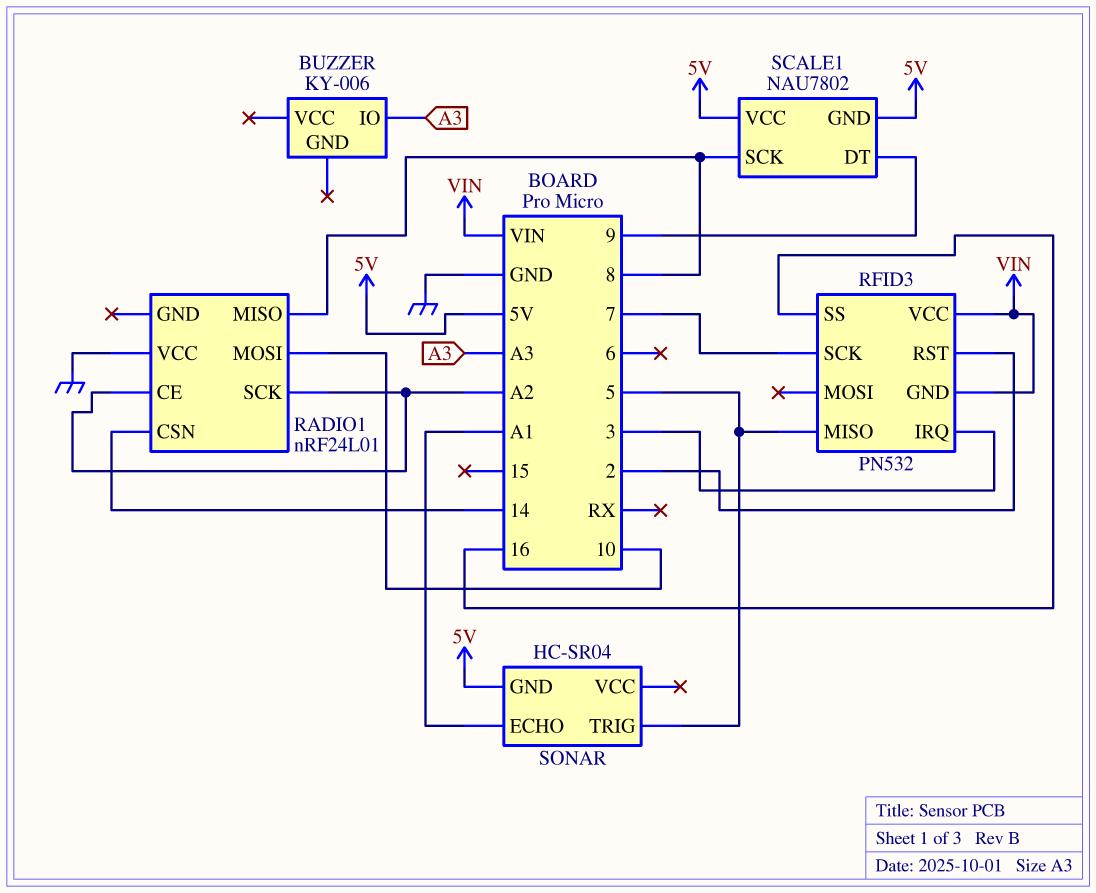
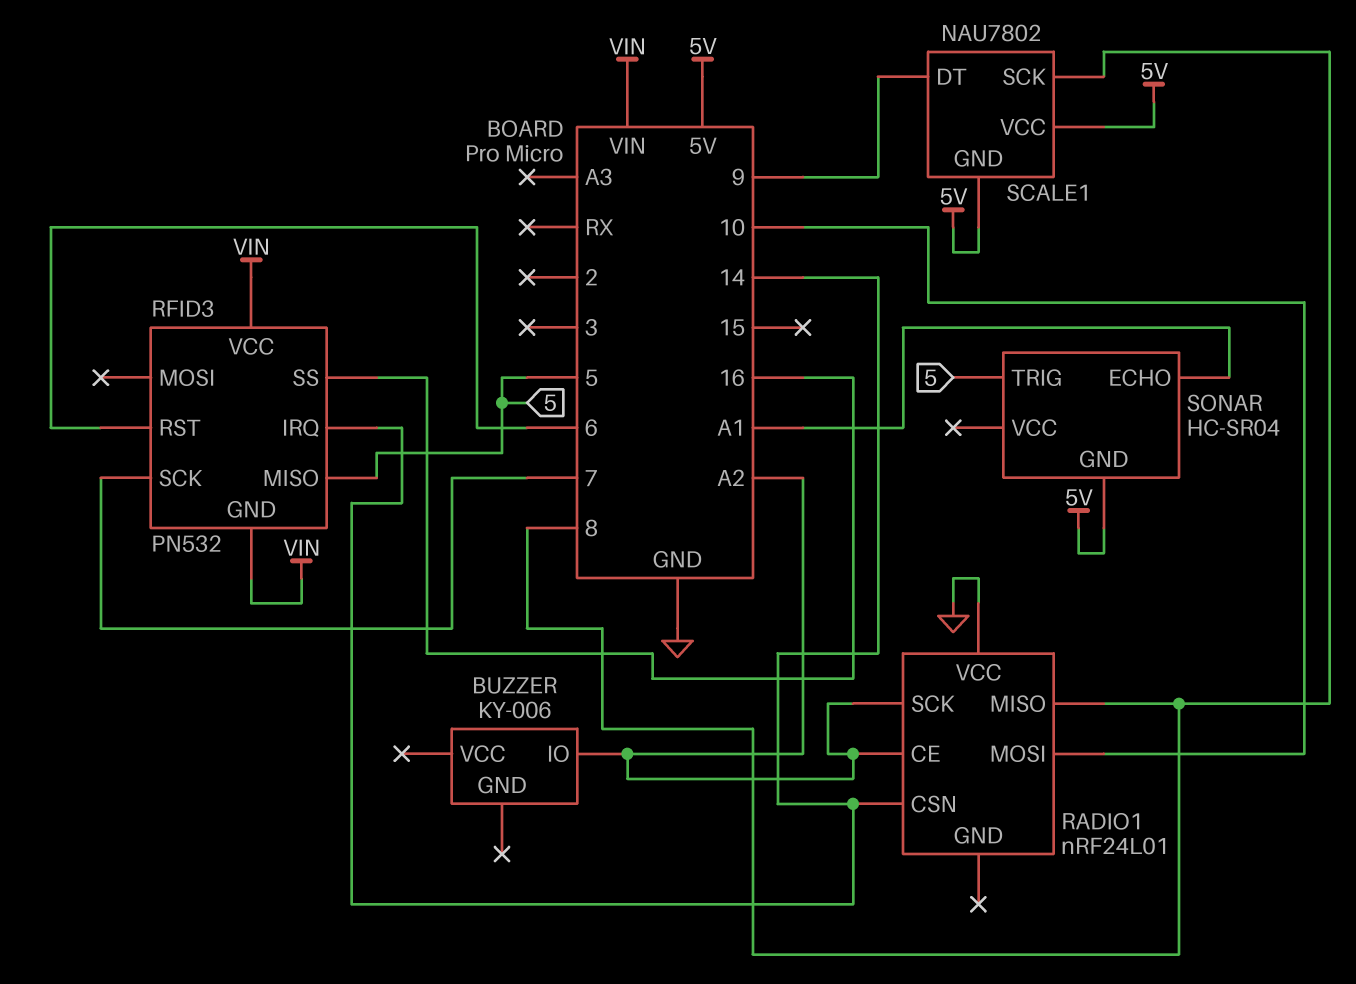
BUZZER pin IO: A3 -> A2
RFID3 pin IRQ: 3 -> 14
RFID3 pin RST: 2 -> 6

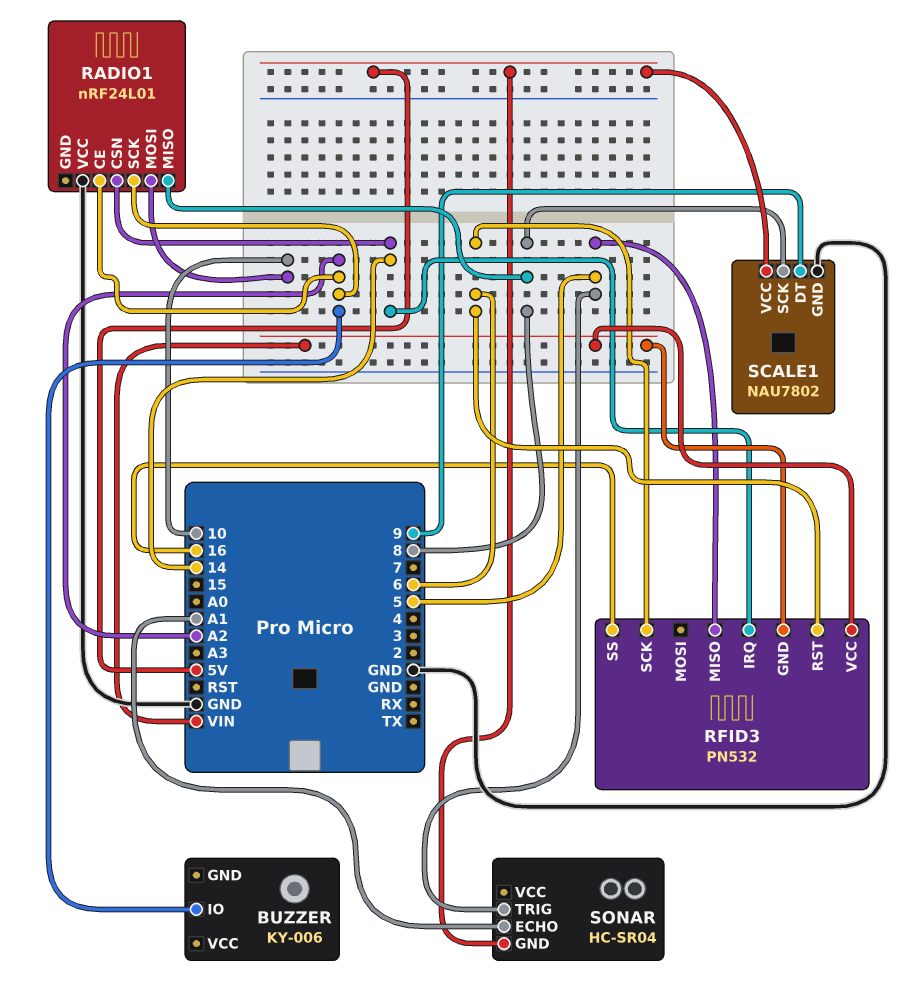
RFID3 pin SCK: 7 -> 6
SCALE1 pin GND: 5V -> GND

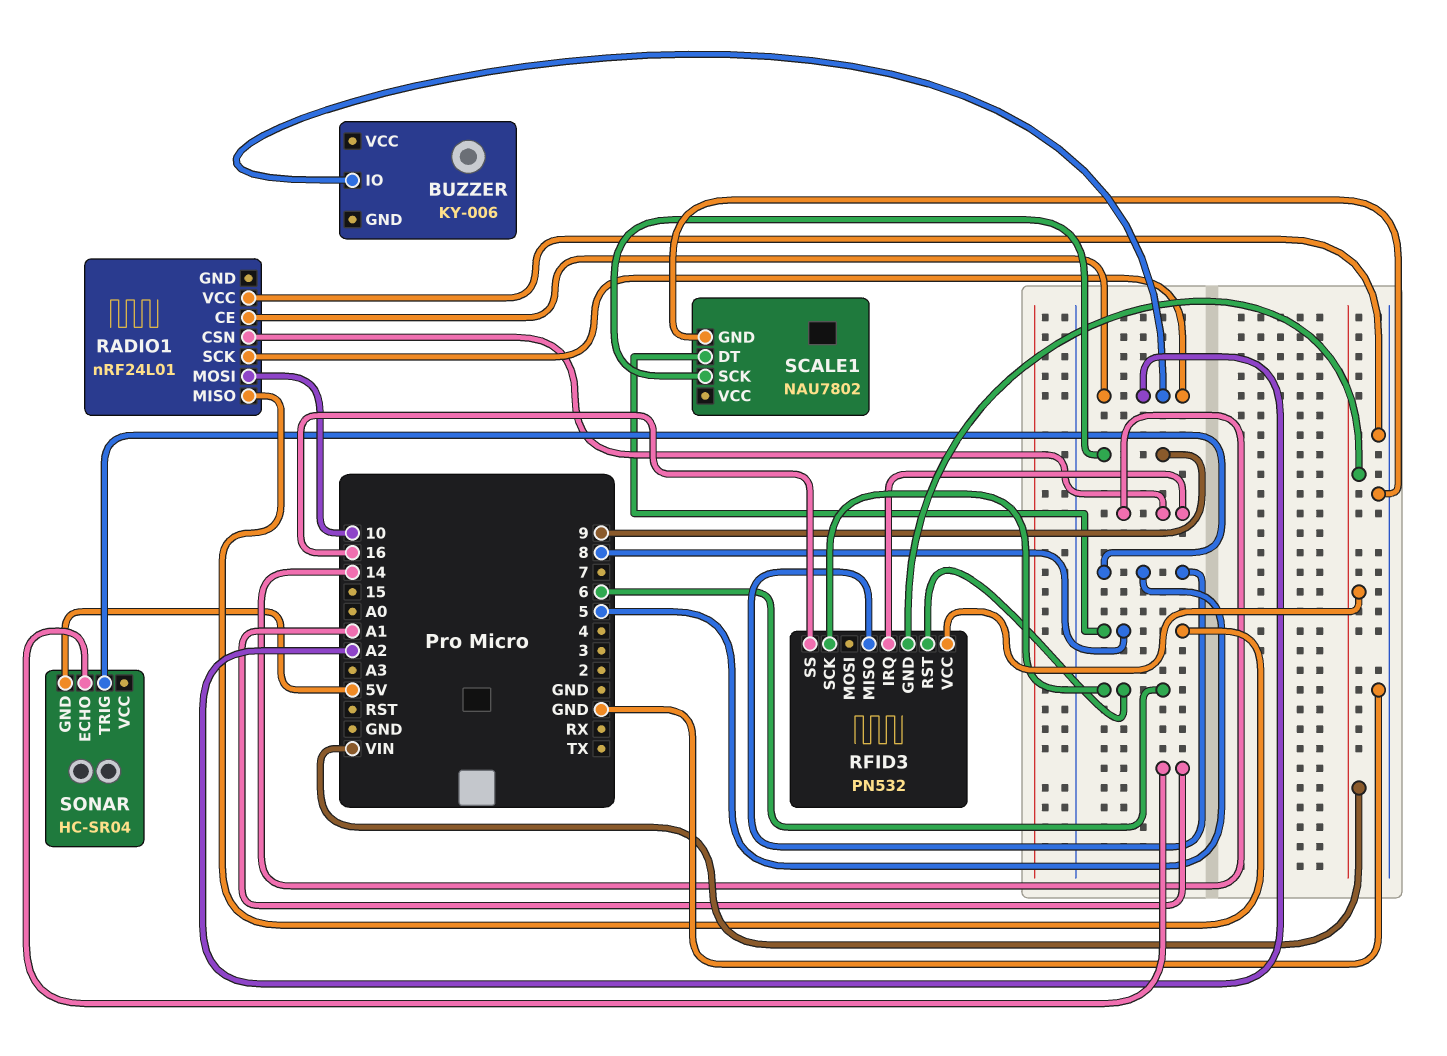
SCALE1 pin DT: 9 -> 8
SCALE1 pin SCK: 8 -> 9
SCALE1 pin VCC: 5V -> none

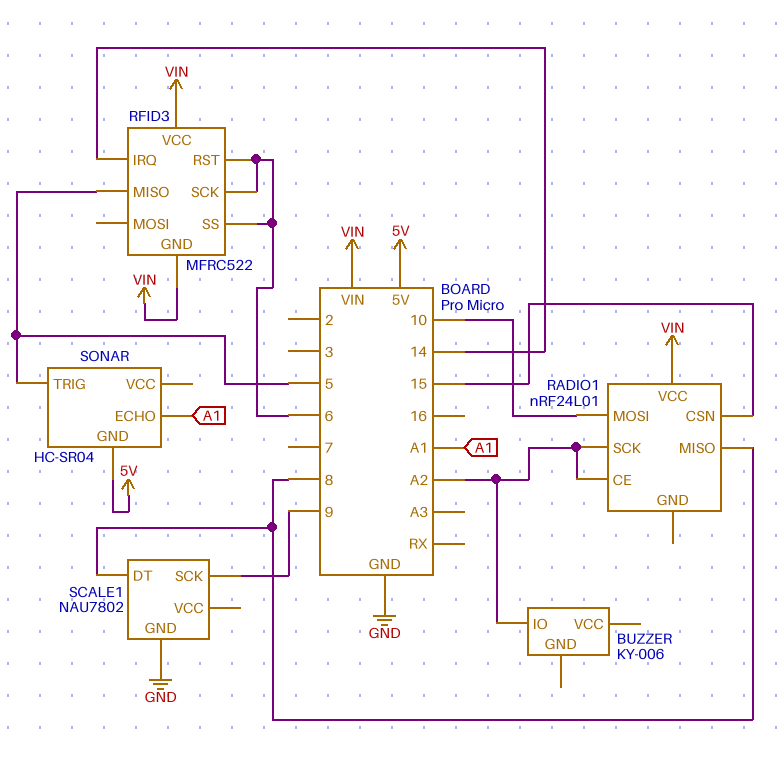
RADIO1 pin CSN: 14 -> 15
RADIO1 pin VCC: GND -> VIN
RFID3: PN532 -> MFRC522
RFID3 pin SS: 16 -> 6

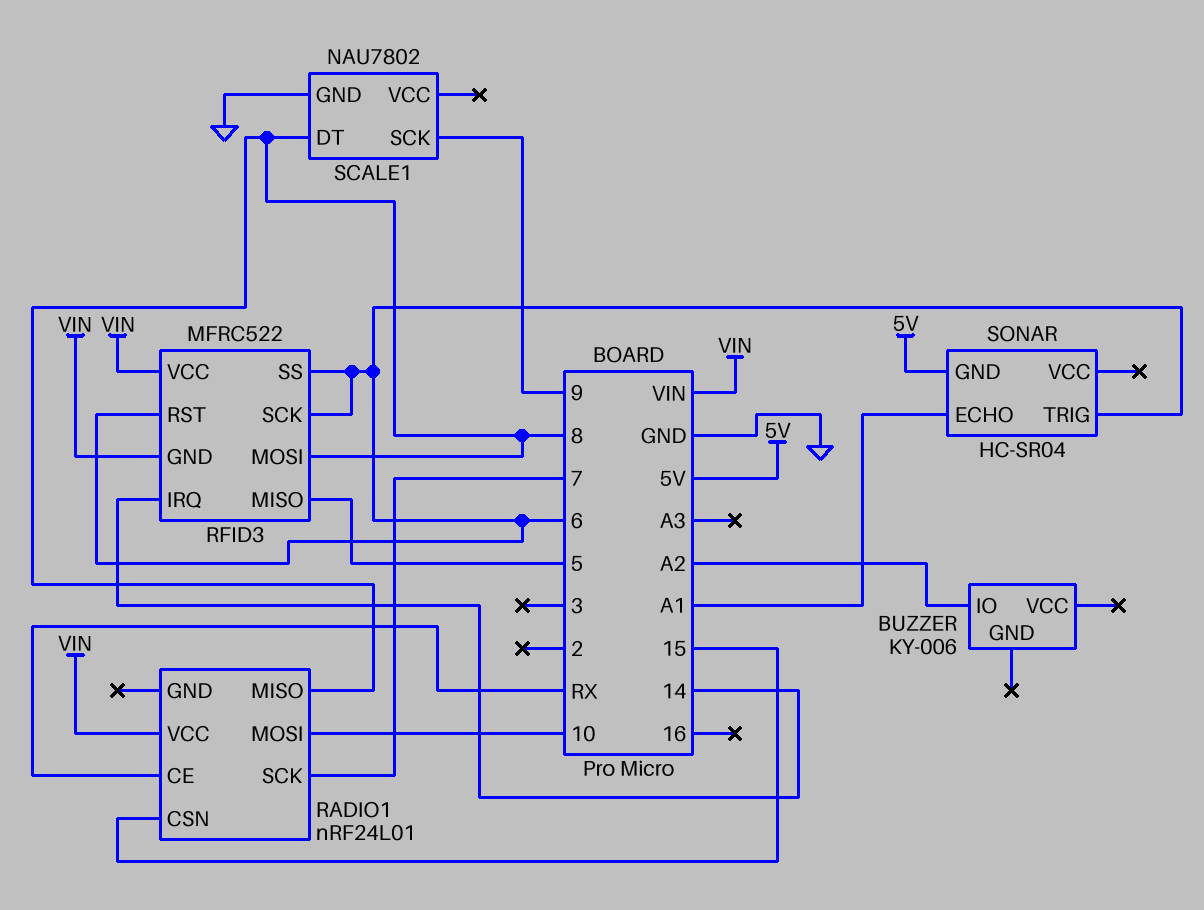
RADIO1 pin CE: A2 -> RX
RADIO1 pin SCK: A2 -> 7
RFID3 pin MOSI: none -> 8
SONAR pin TRIG: 5 -> 6

